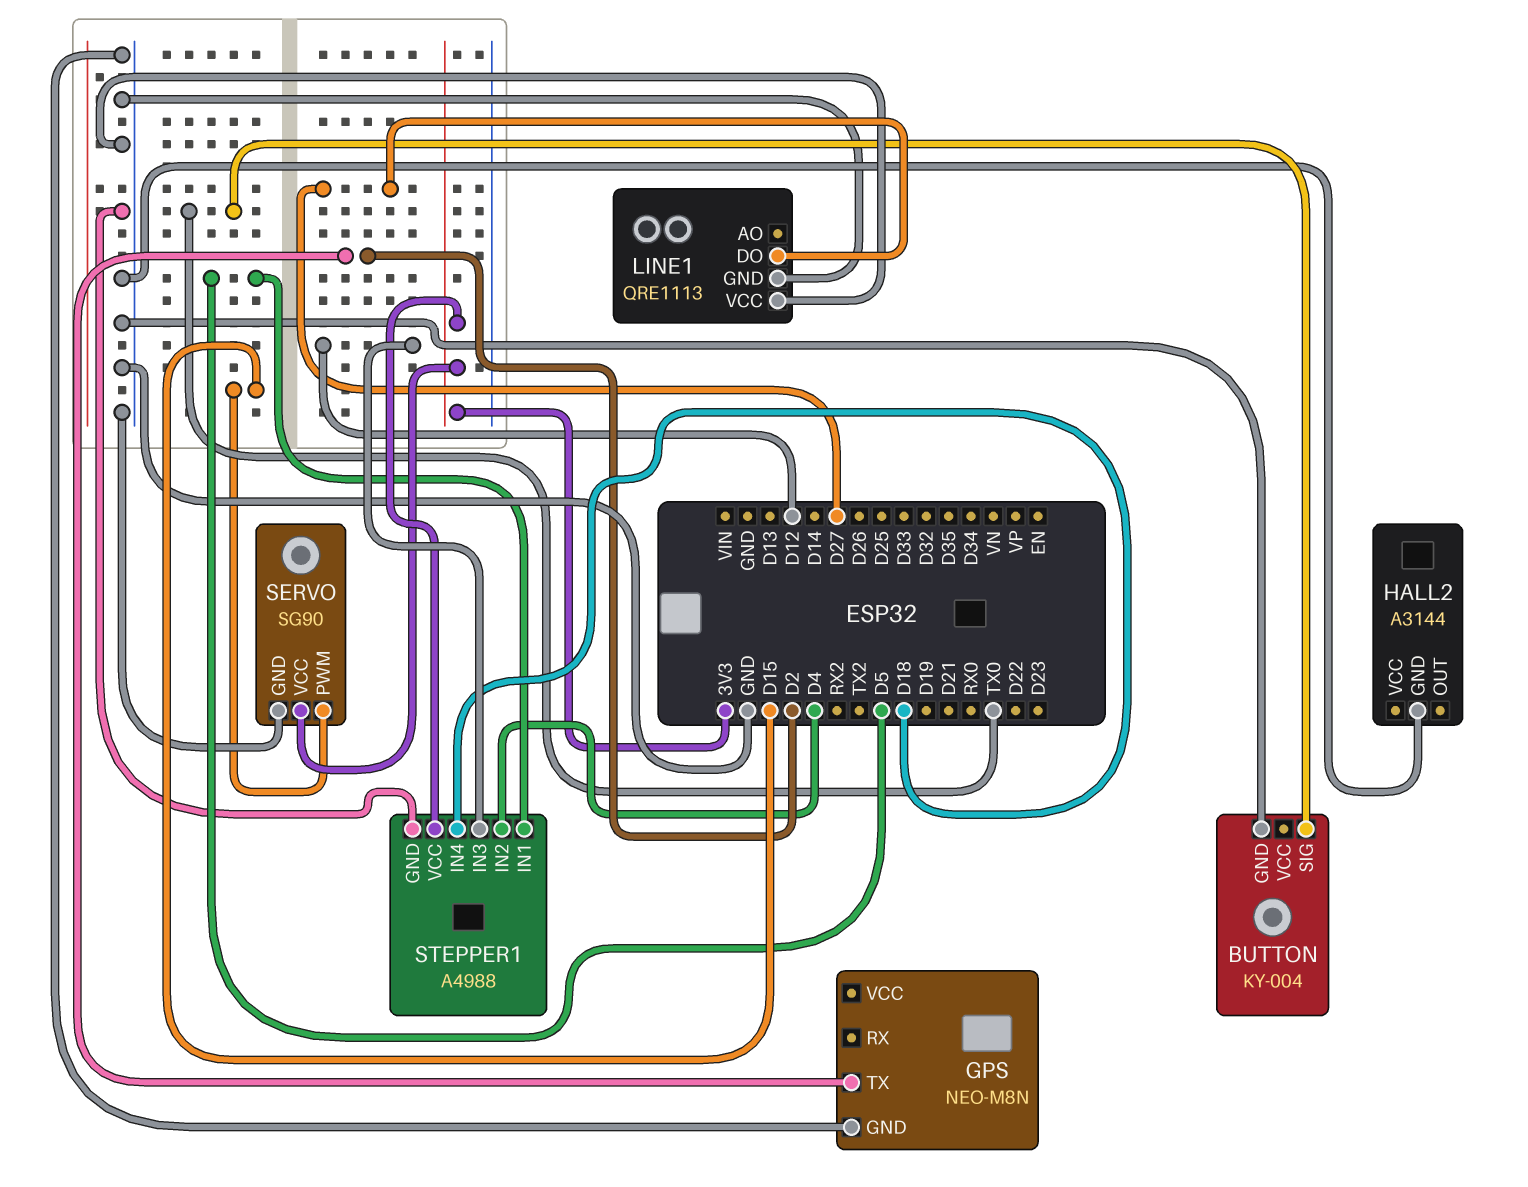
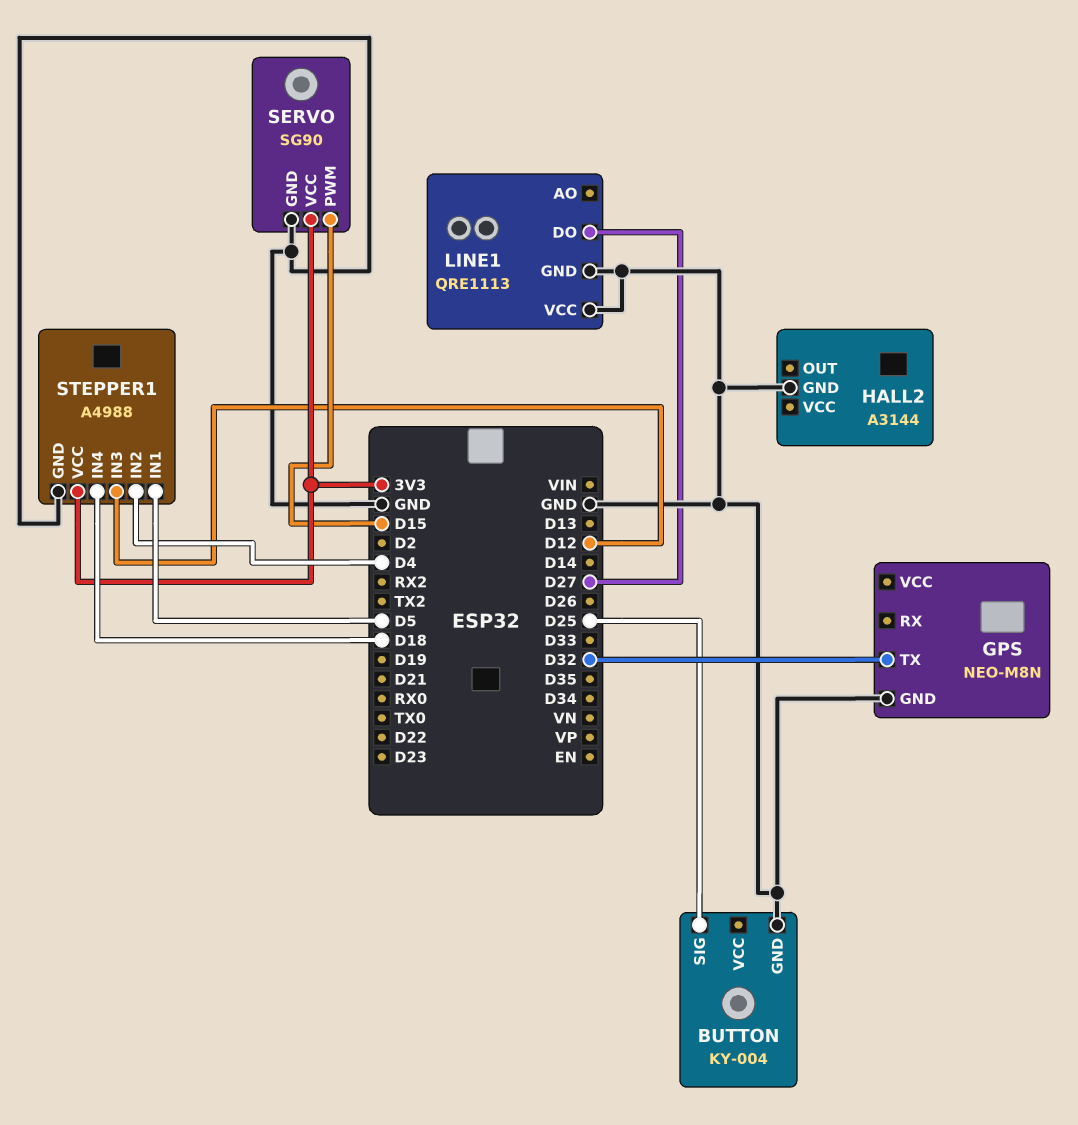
BUTTON pin SIG: TX0 -> D25
GPS pin TX: D2 -> D32

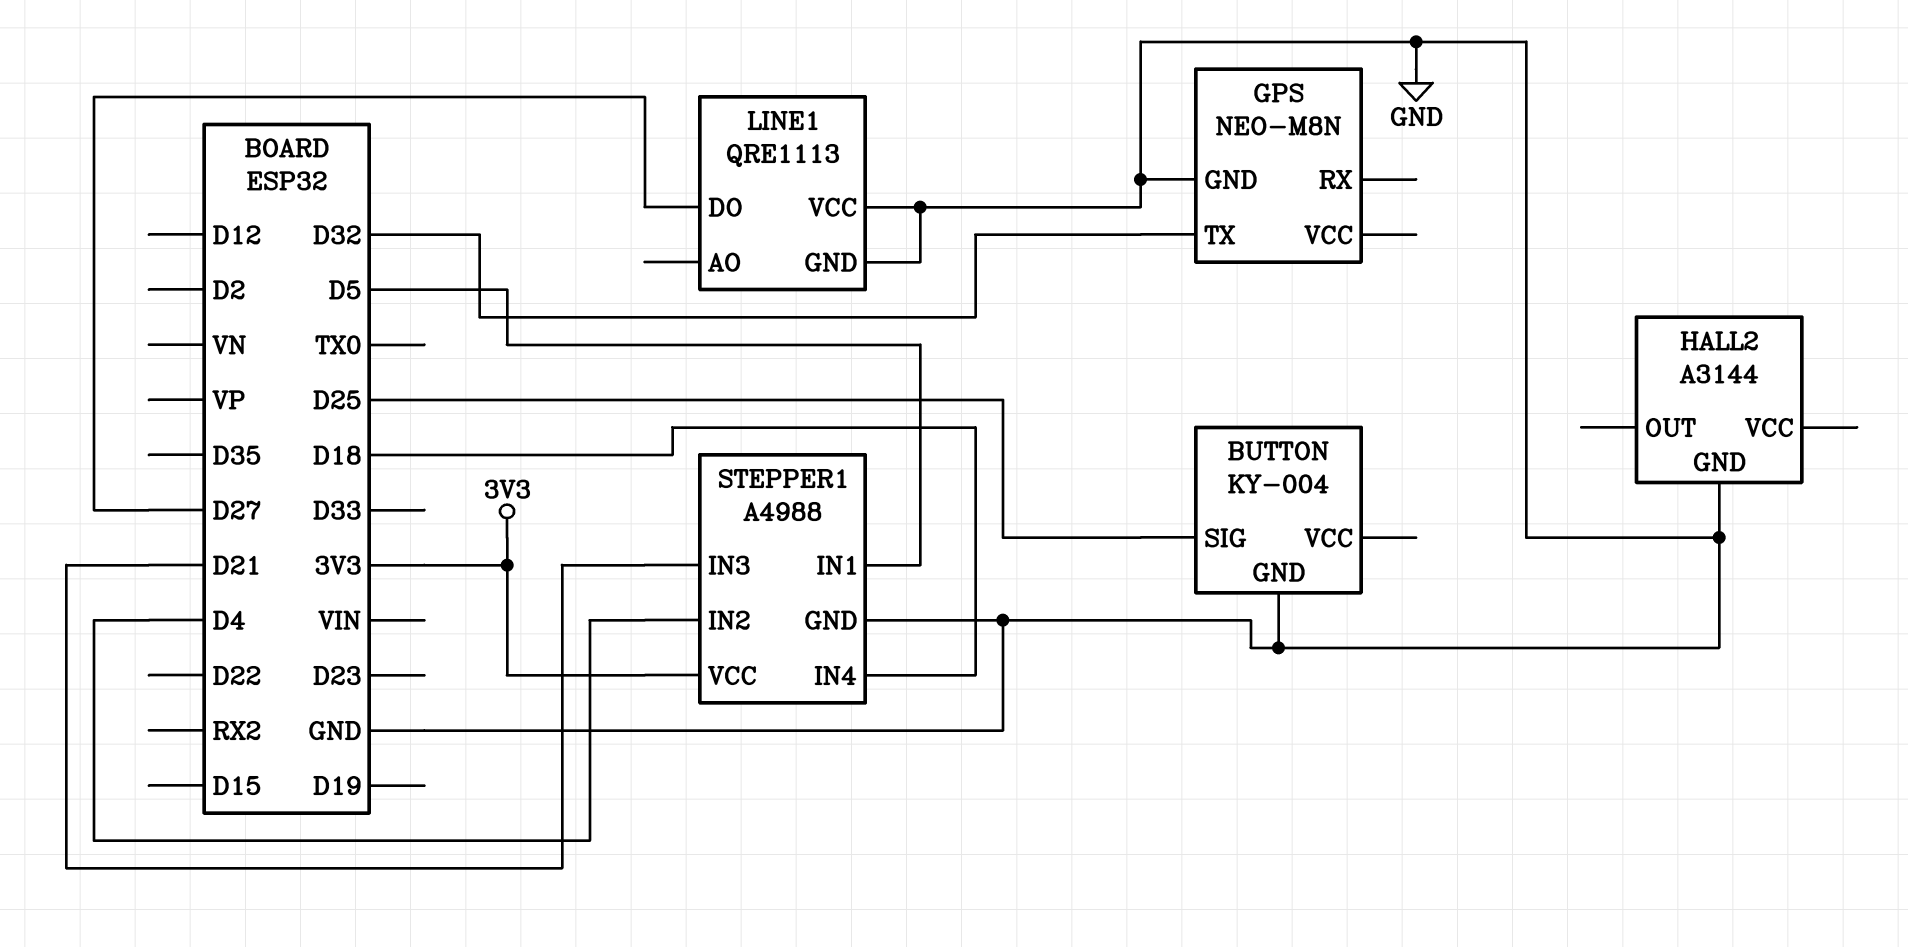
SERVO: SG90 -> none
SERVO pin GND: GND -> none
SERVO pin PWM: D15 -> none
SERVO pin VCC: 3V3 -> none
STEPPER1 pin IN3: D12 -> D21

